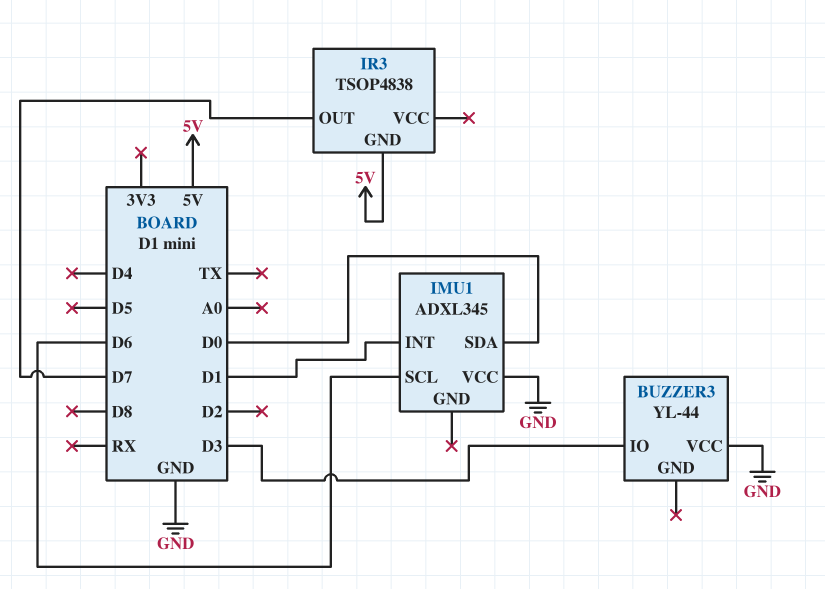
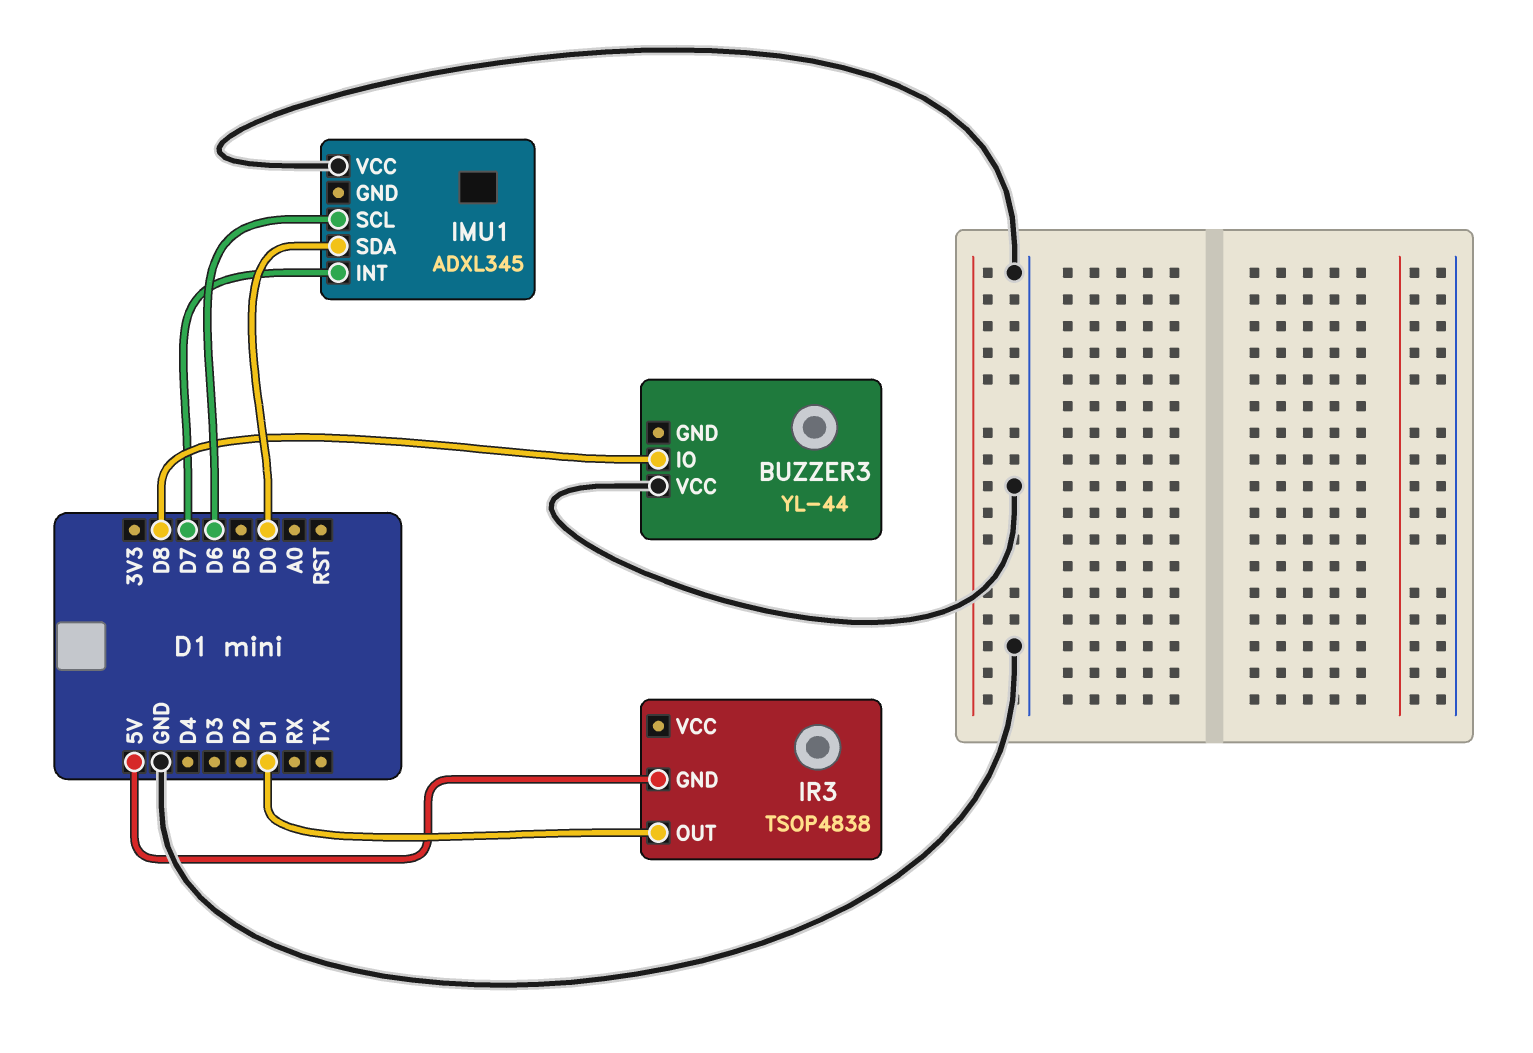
BUZZER3 pin IO: D3 -> D8
IMU1 pin INT: D1 -> D7
IR3 pin OUT: D7 -> D1

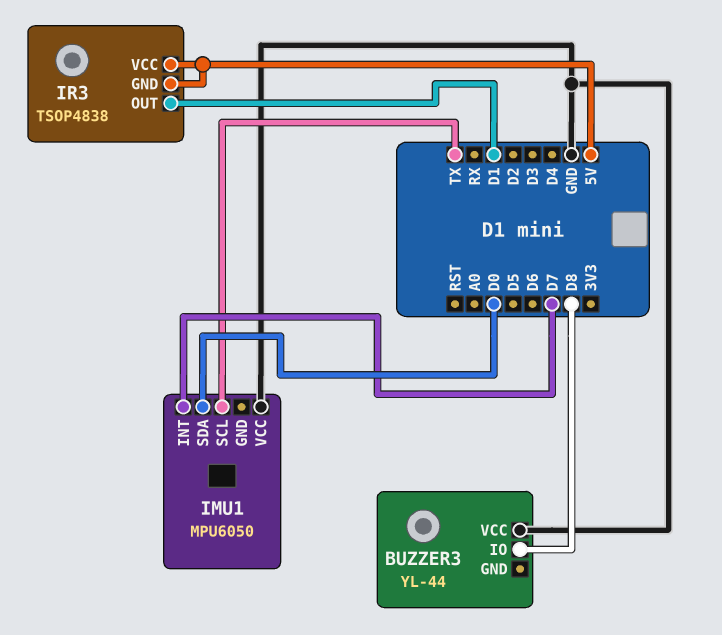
IMU1: ADXL345 -> MPU6050
IMU1 pin SCL: D6 -> TX
IR3 pin VCC: none -> 5V

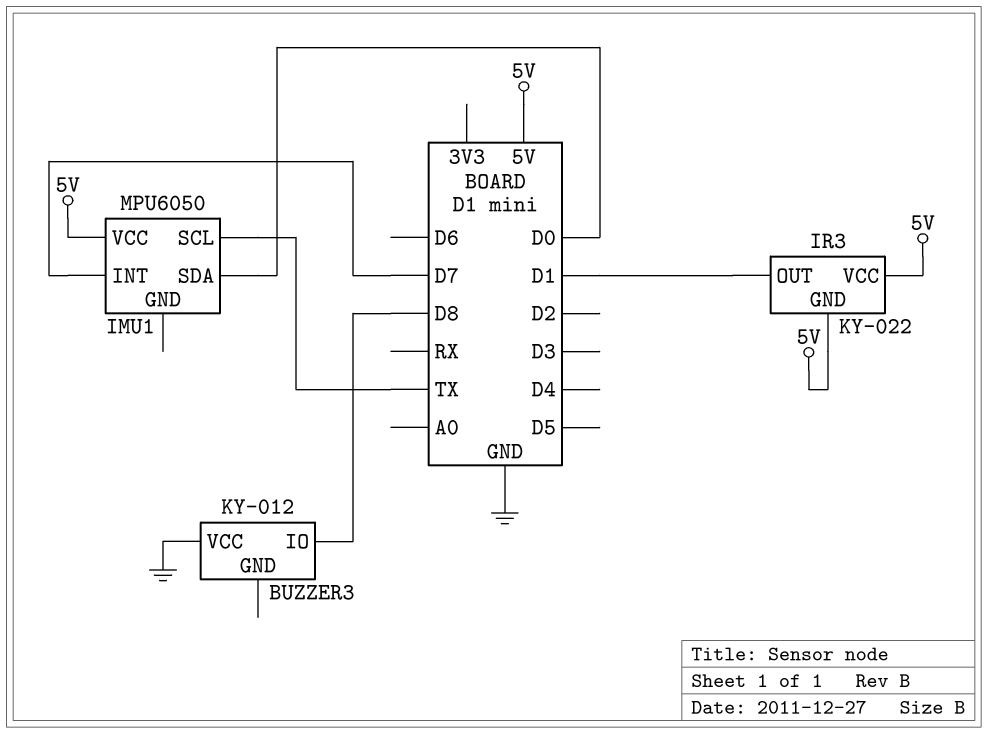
BUZZER3: YL-44 -> KY-012
IMU1 pin VCC: GND -> 5V
IR3: TSOP4838 -> KY-022

